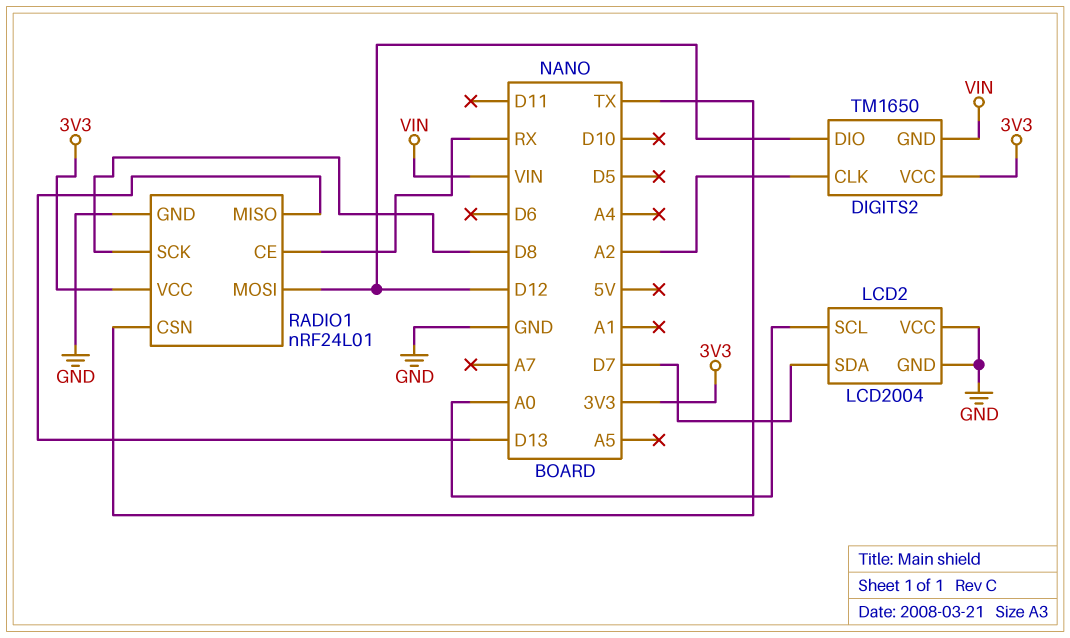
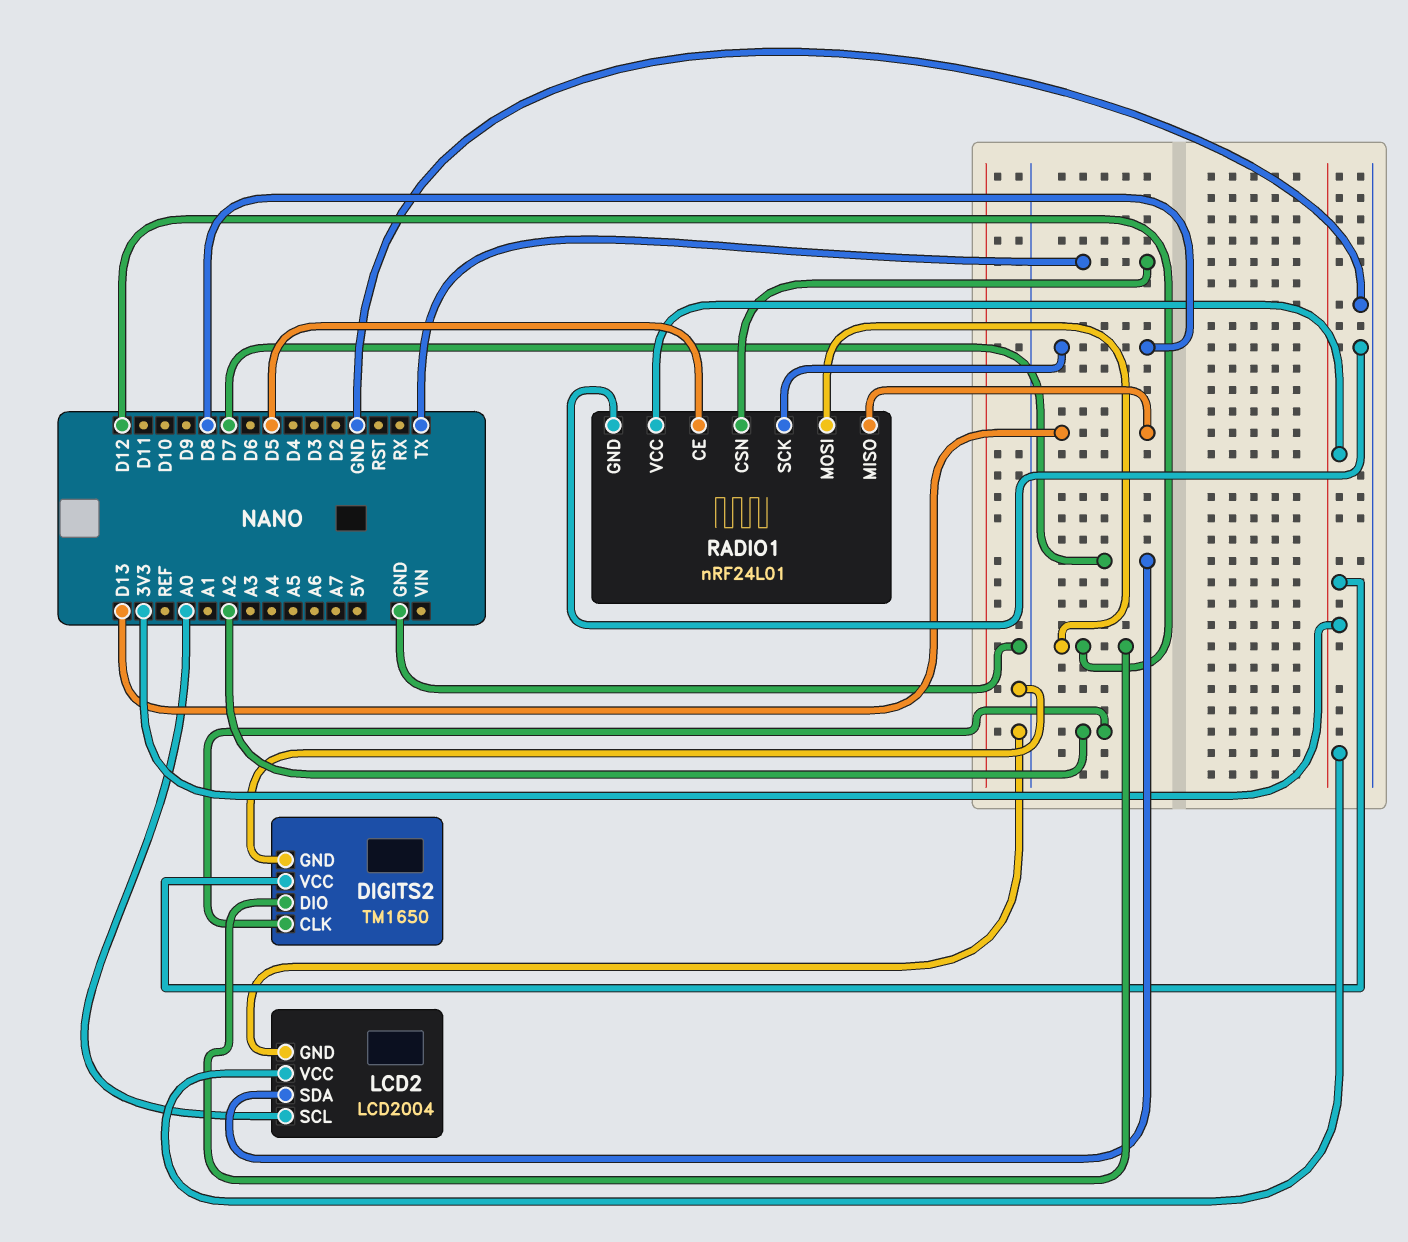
DIGITS2 pin GND: VIN -> GND
LCD2 pin VCC: GND -> 3V3
RADIO1 pin CE: RX -> D5

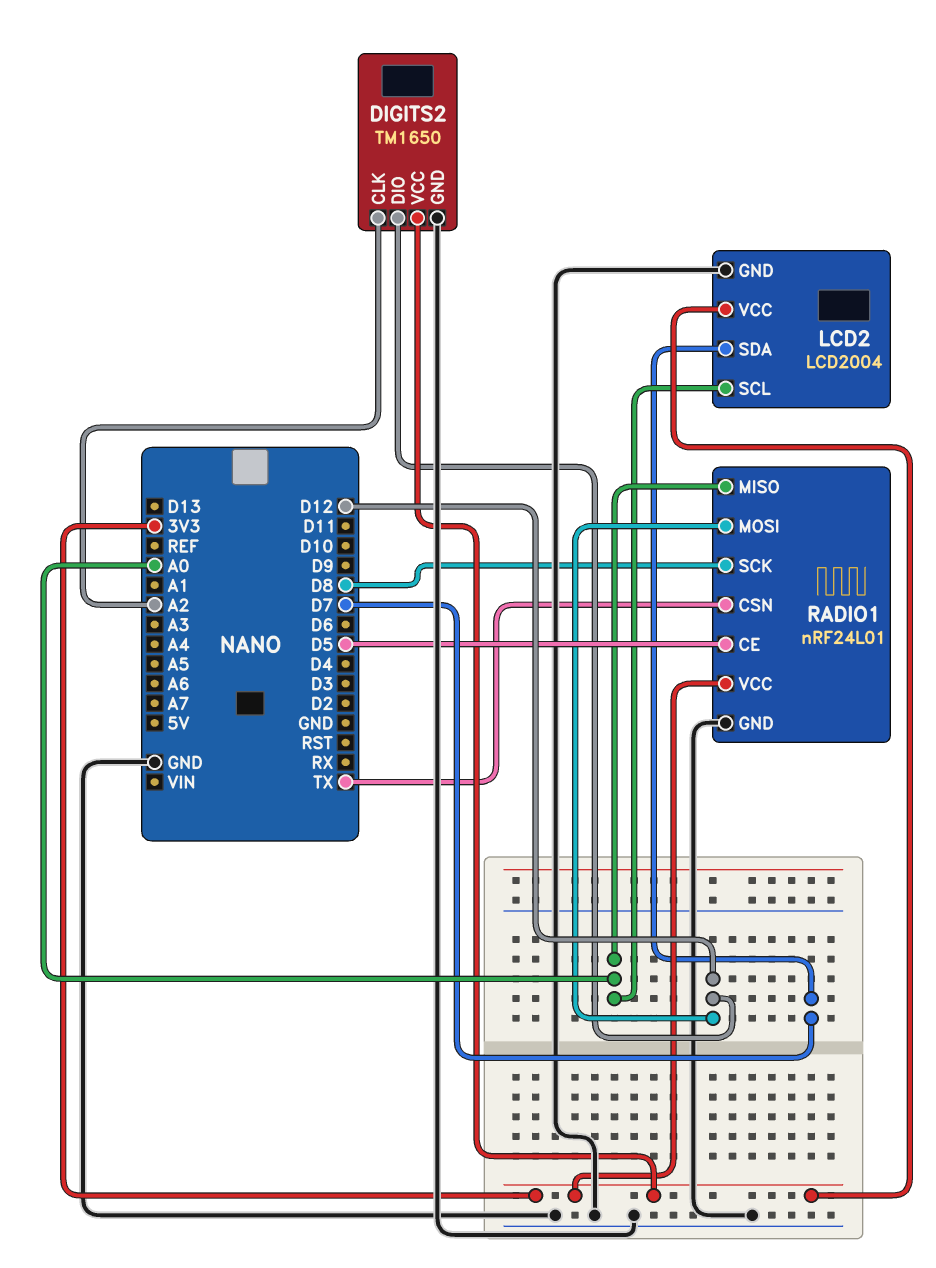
RADIO1 pin MISO: D13 -> A0

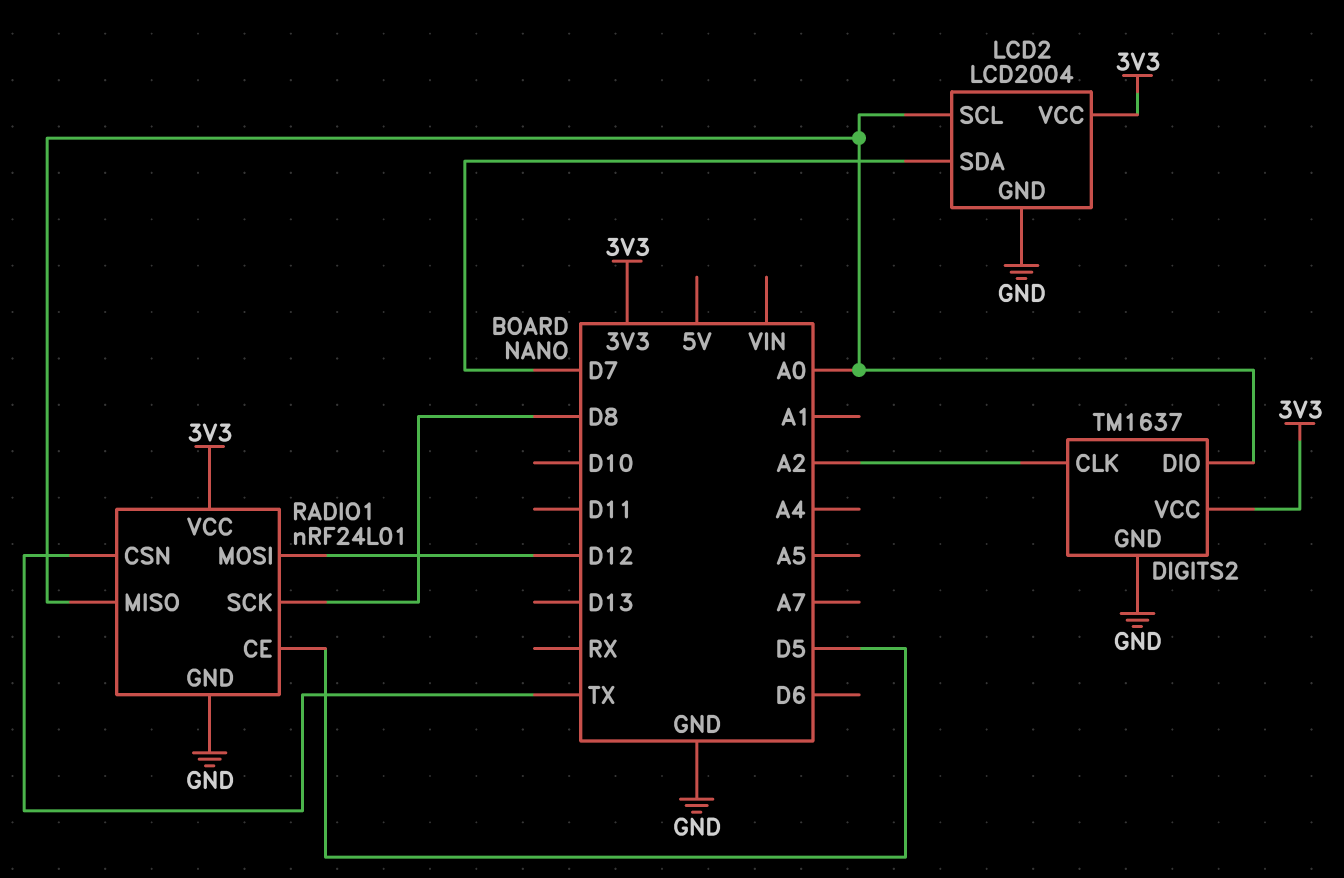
DIGITS2: TM1650 -> TM1637
DIGITS2 pin DIO: D12 -> A0

